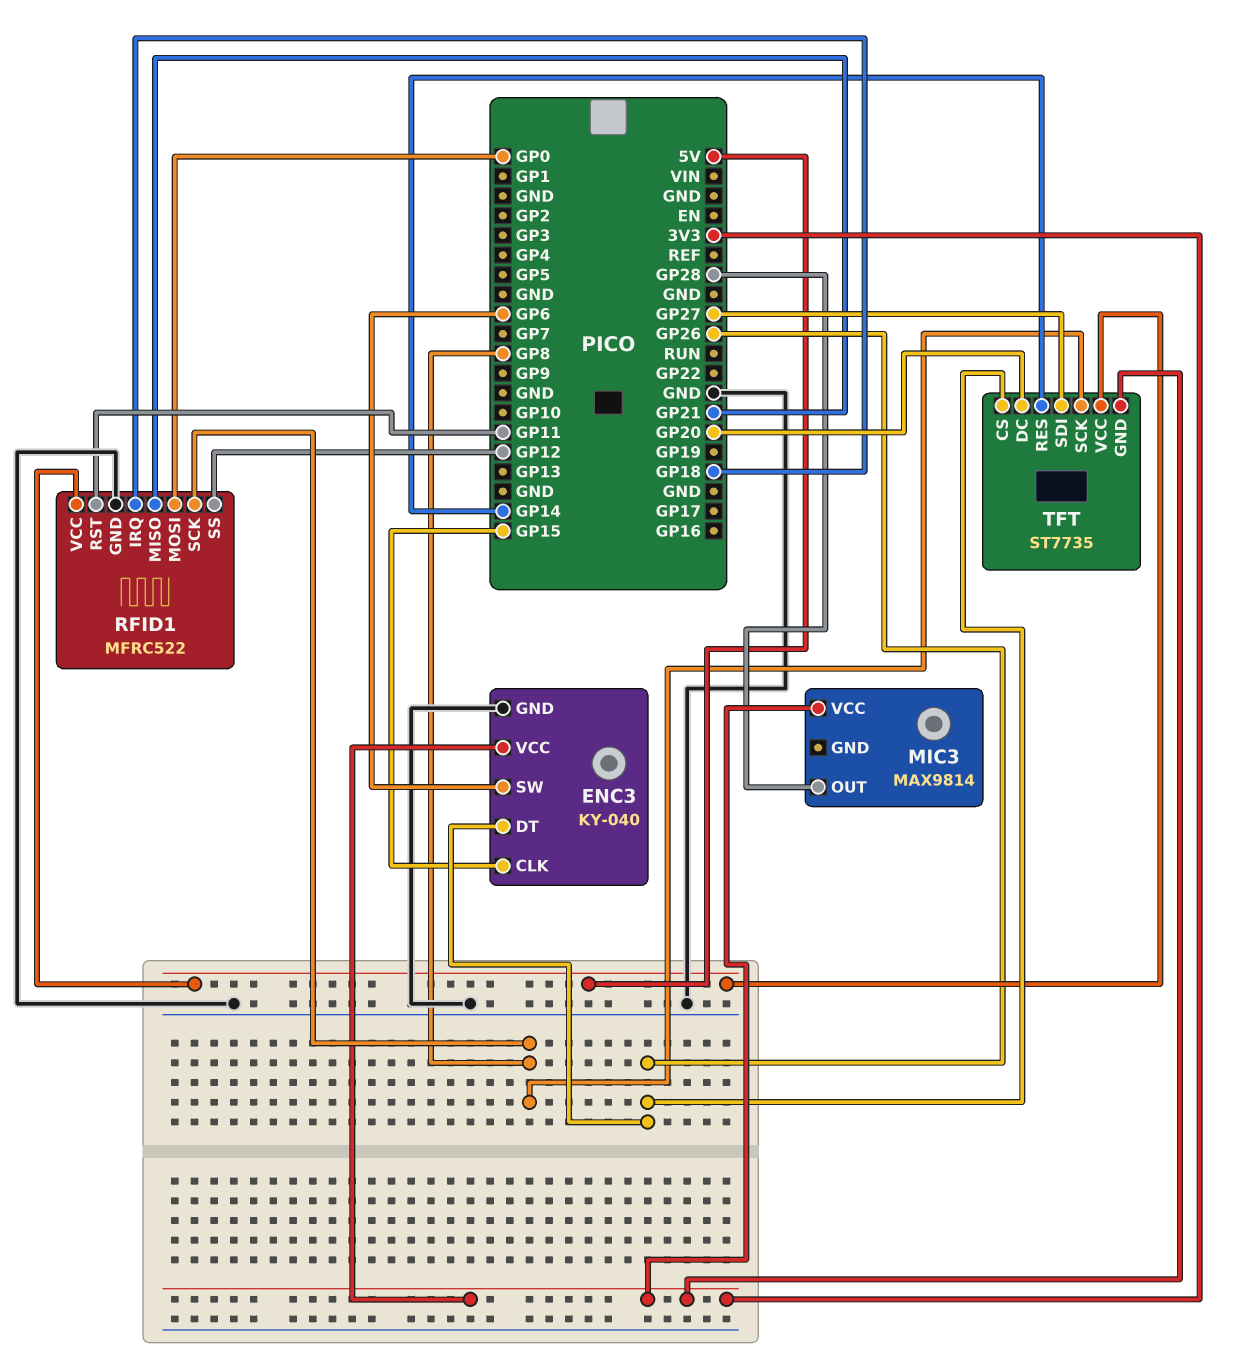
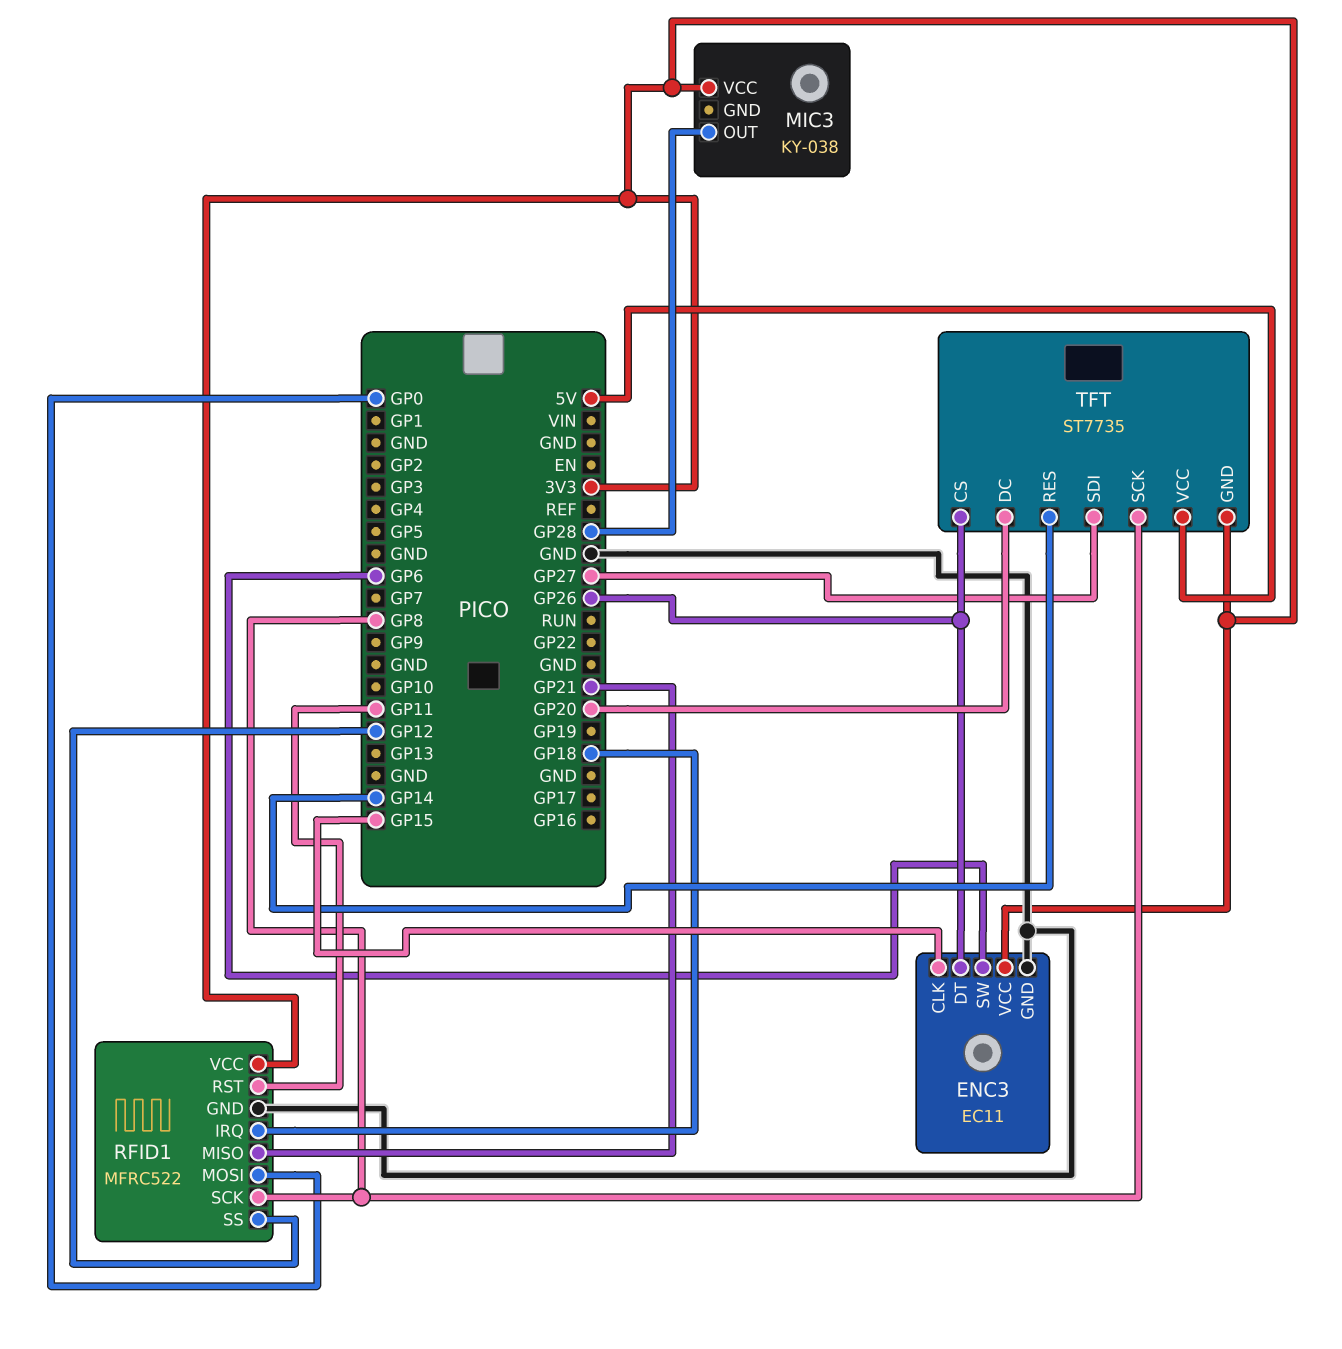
ENC3: KY-040 -> EC11
MIC3: MAX9814 -> KY-038
RFID1 pin VCC: 5V -> 3V3

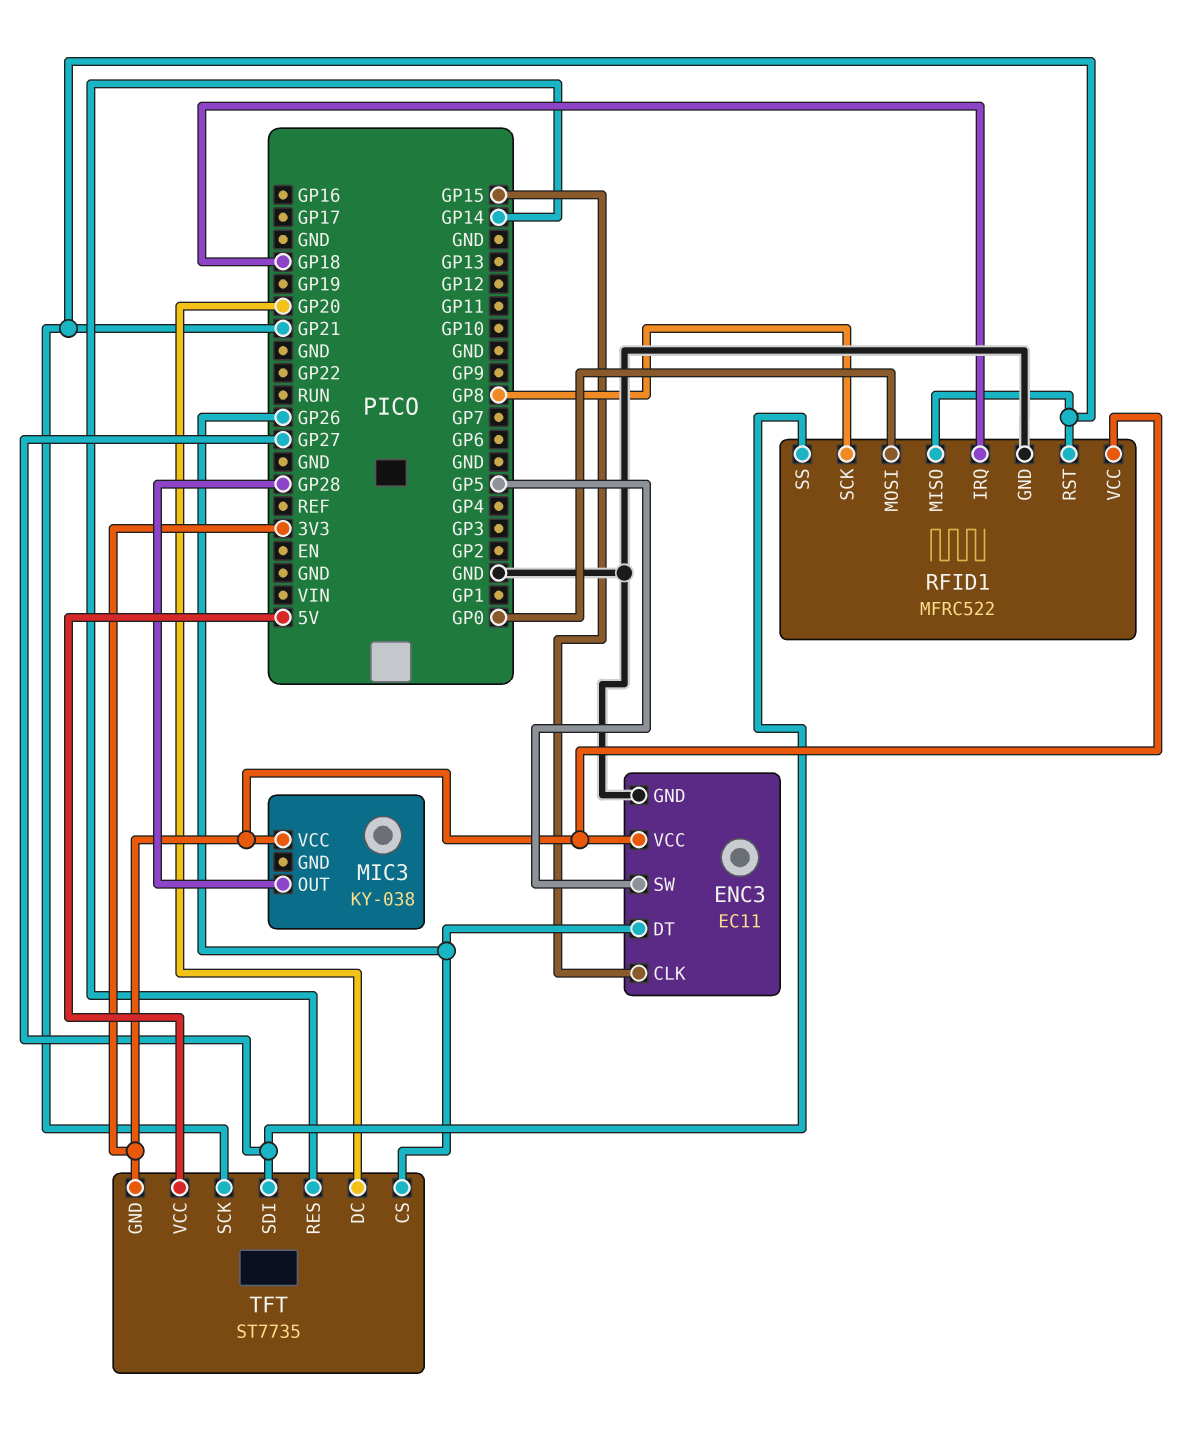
ENC3 pin SW: GP6 -> GP5
RFID1 pin RST: GP11 -> GP21
RFID1 pin SS: GP12 -> GP27
TFT pin SCK: GP8 -> GP21

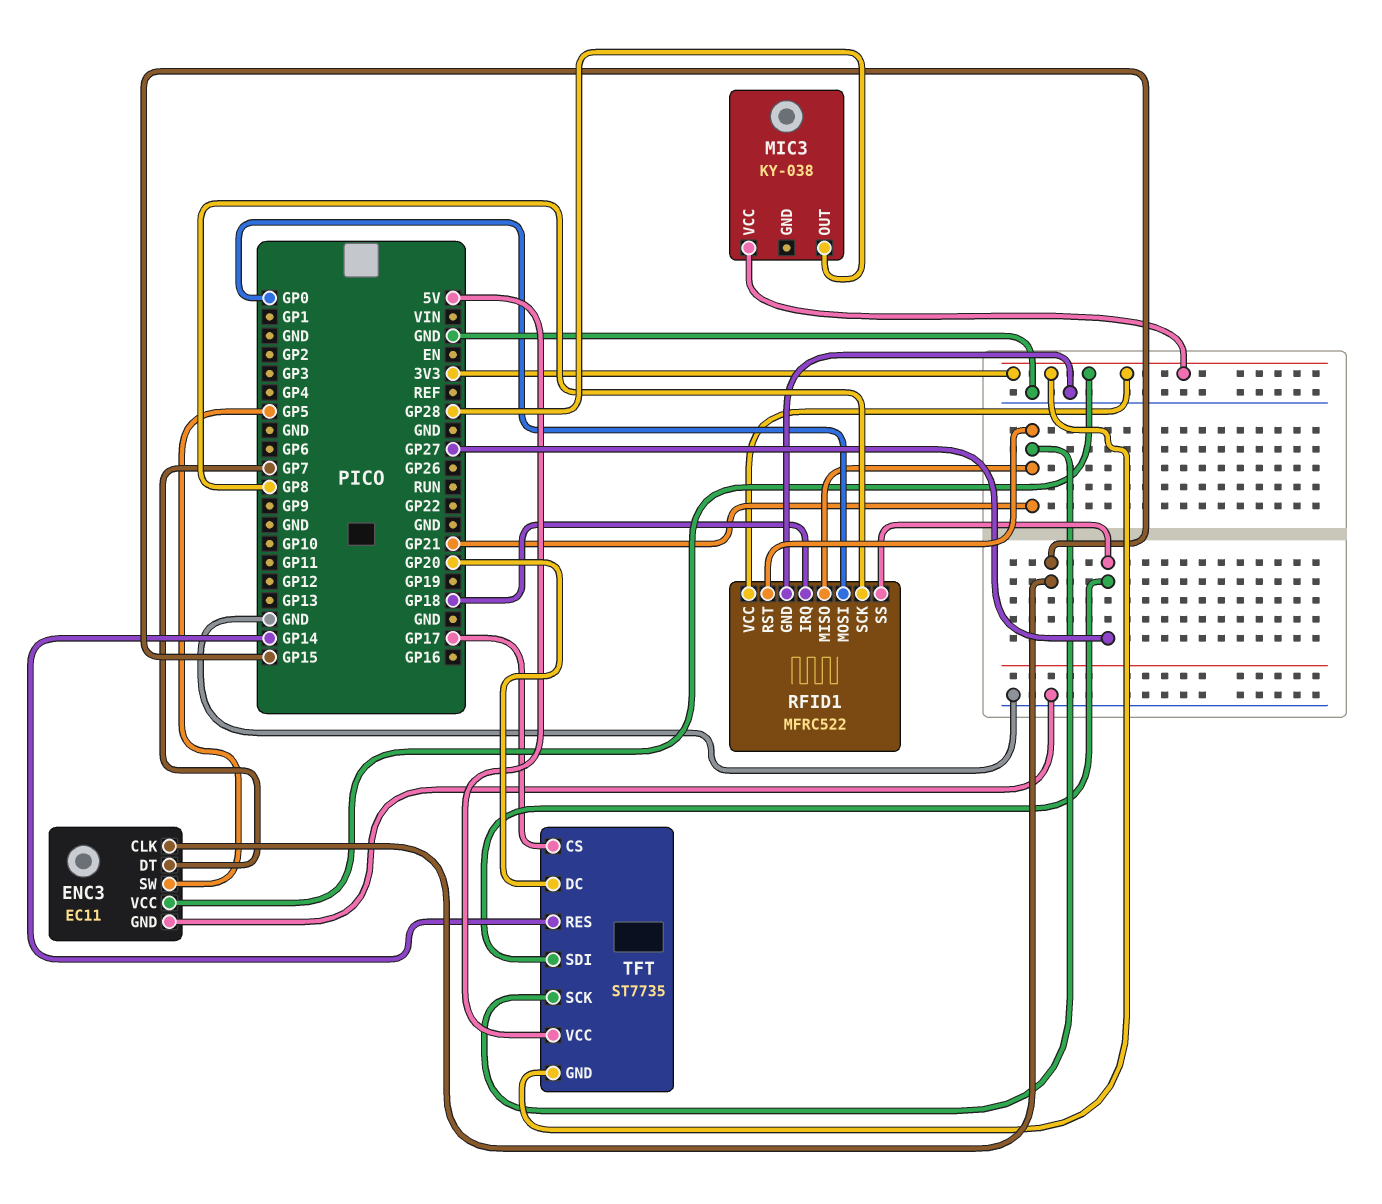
ENC3 pin DT: GP26 -> GP7
TFT pin CS: GP26 -> GP17

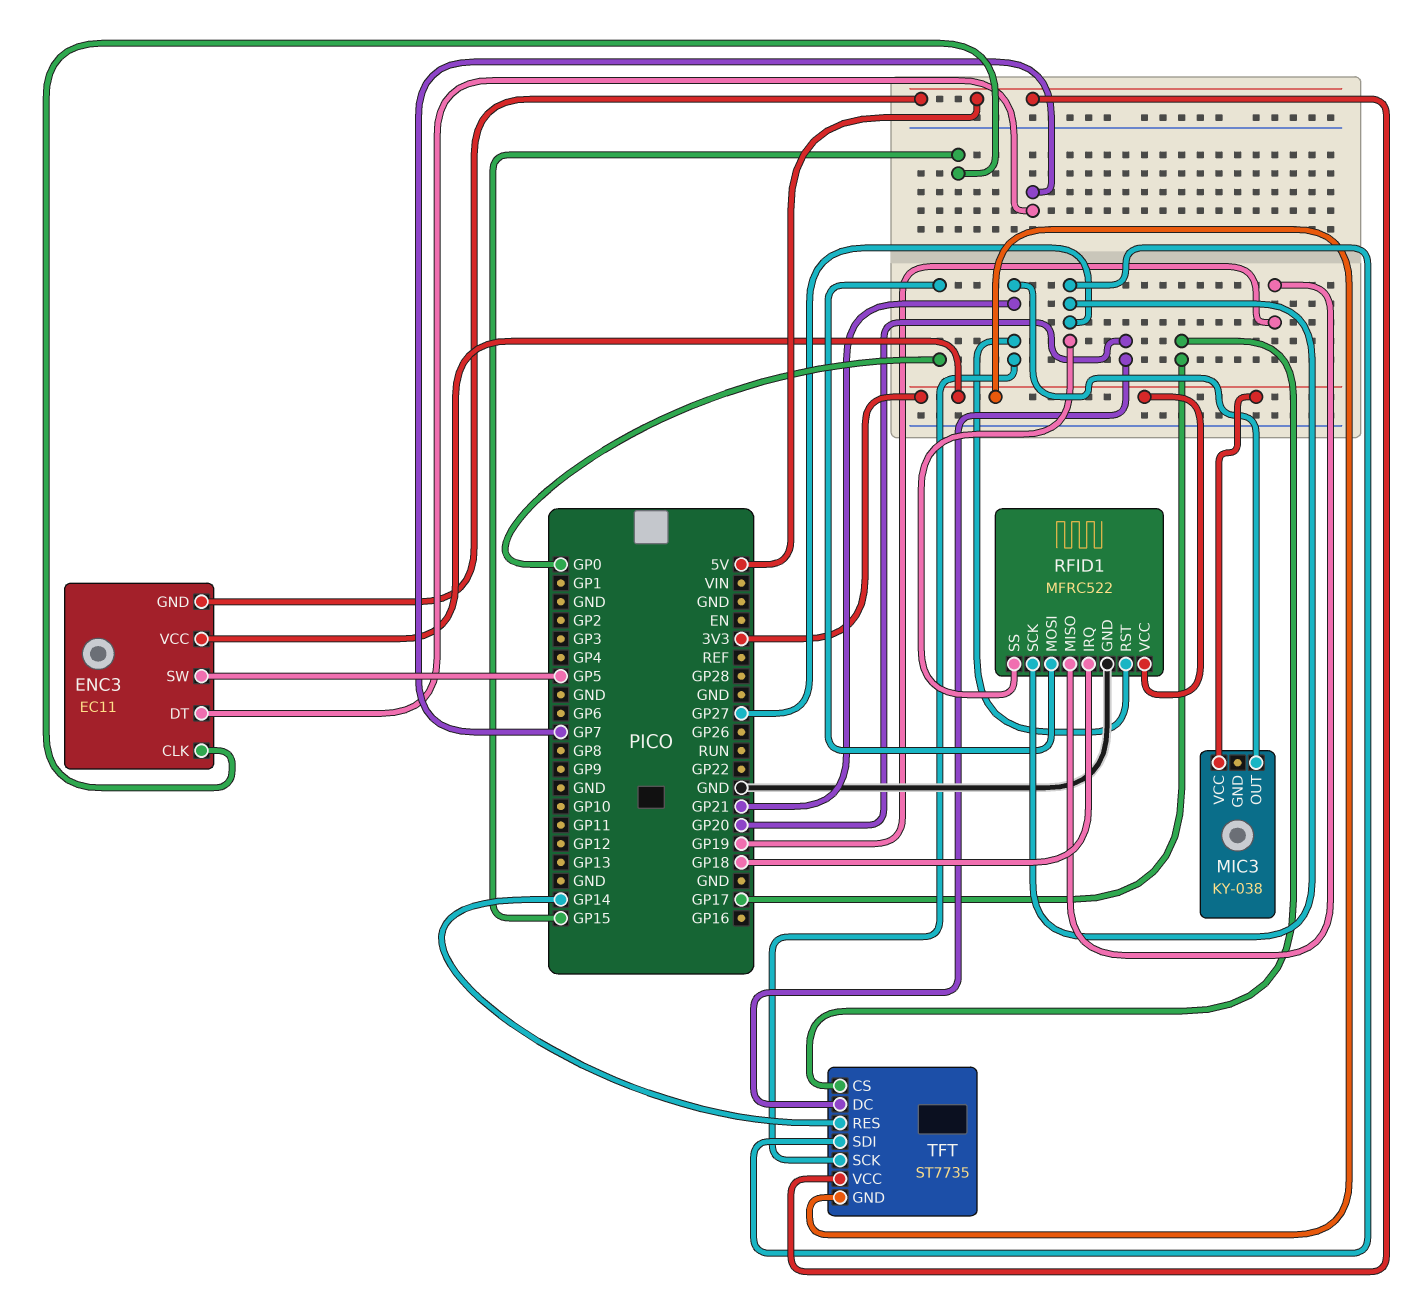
ENC3 pin GND: GND -> 5V
MIC3 pin OUT: GP28 -> GP21
RFID1 pin MISO: GP21 -> GP19
RFID1 pin SCK: GP8 -> GP27

